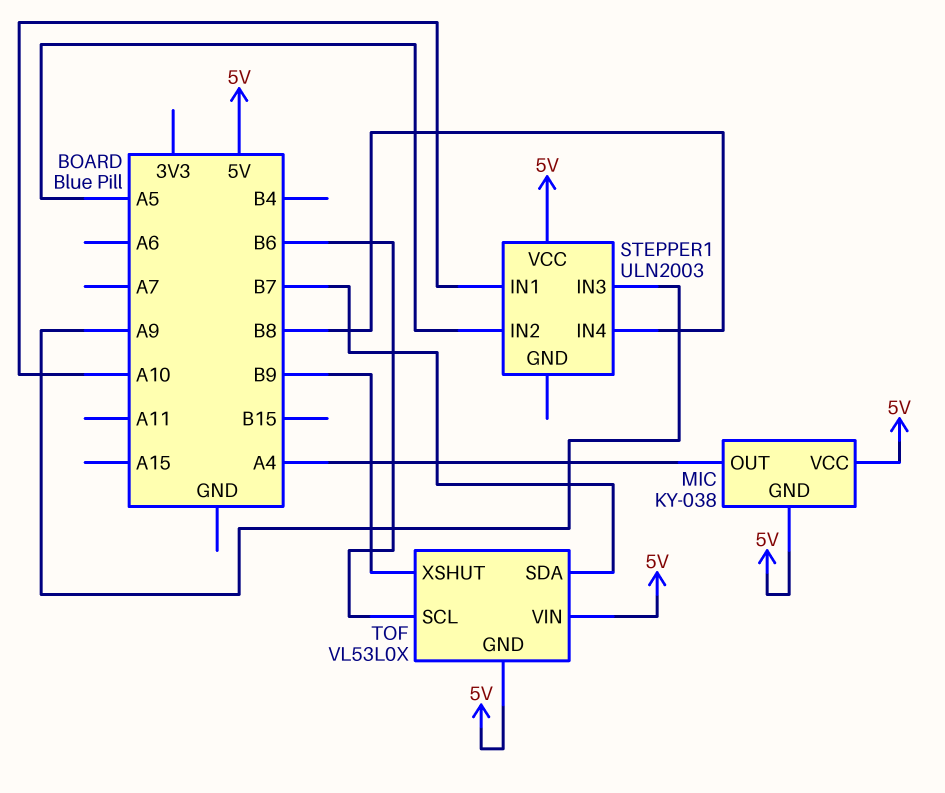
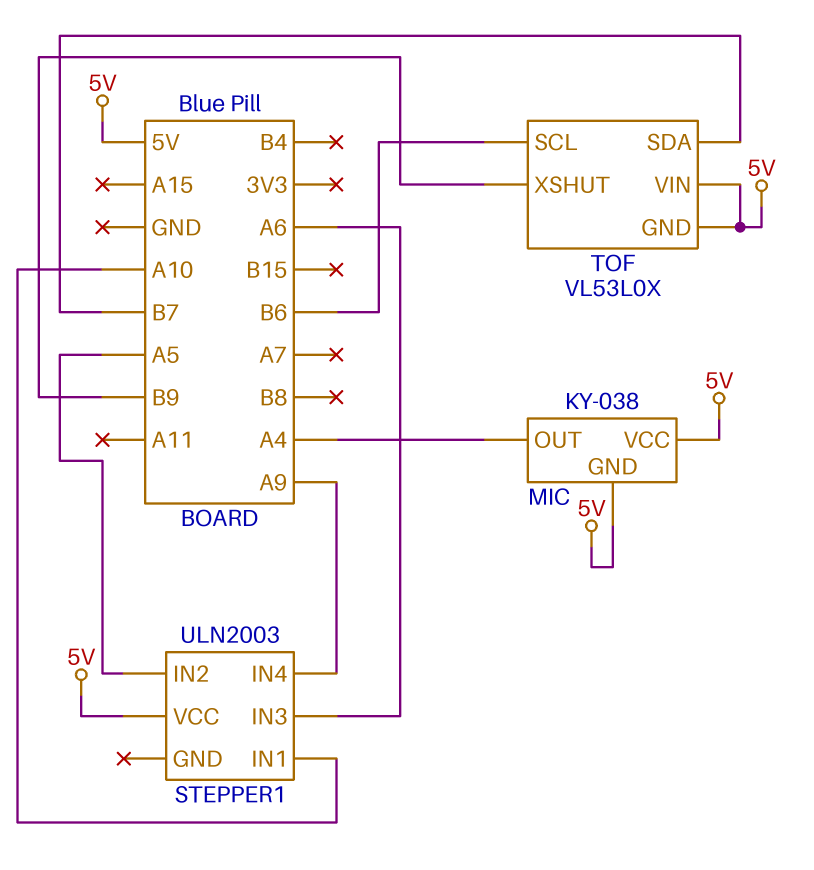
STEPPER1 pin IN3: A9 -> A6
STEPPER1 pin IN4: B8 -> A9

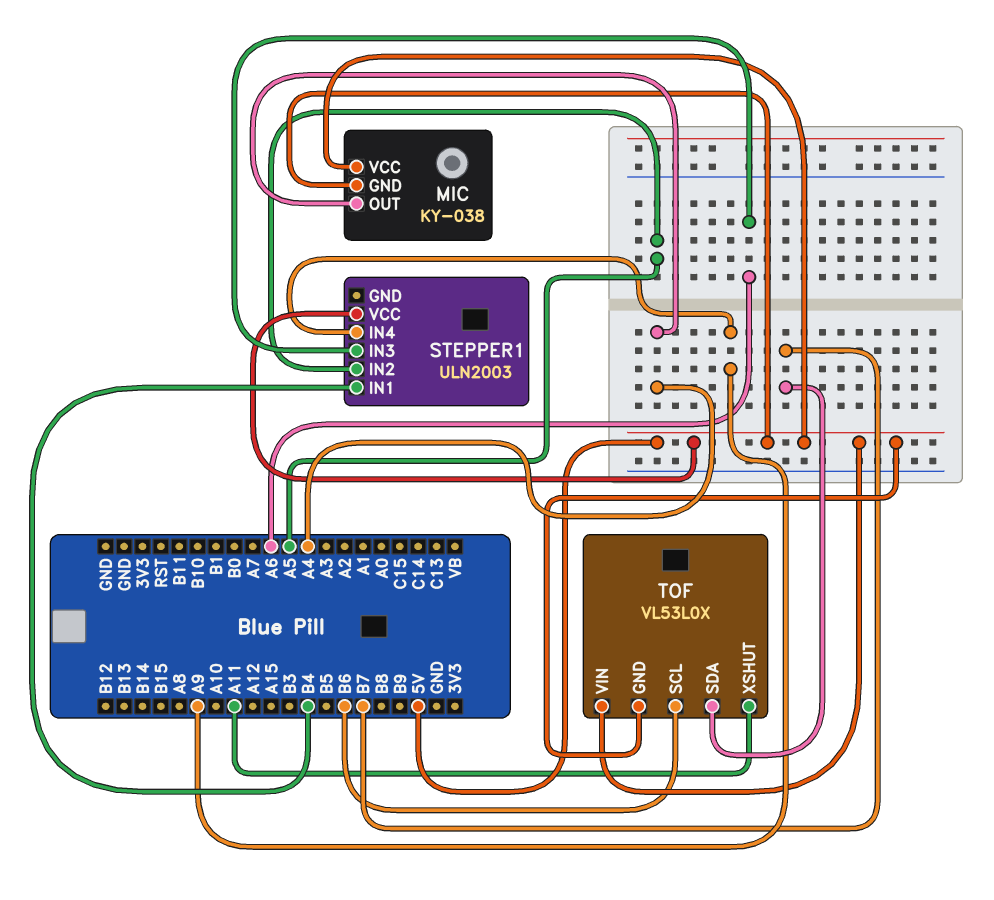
STEPPER1 pin IN1: A10 -> B4
TOF pin XSHUT: B9 -> A11

